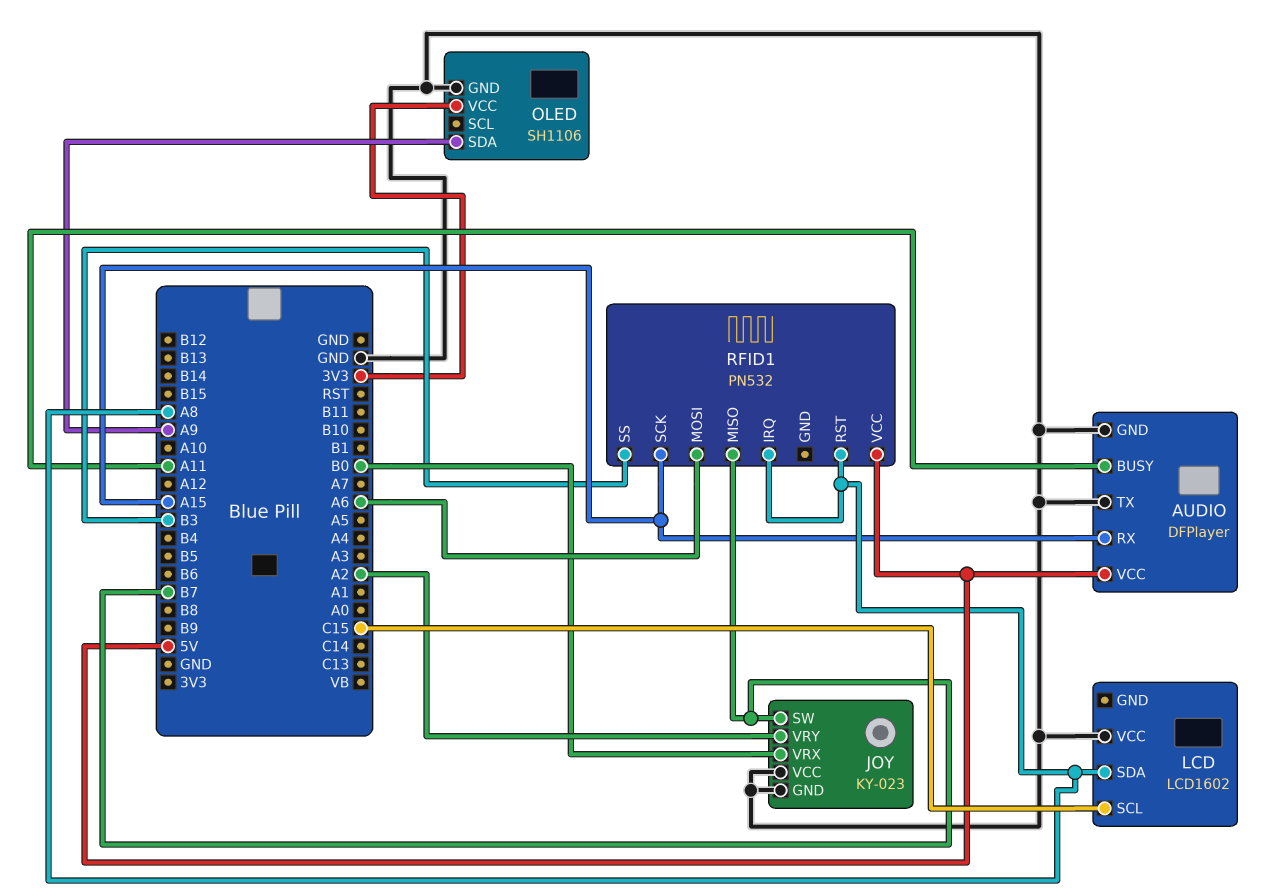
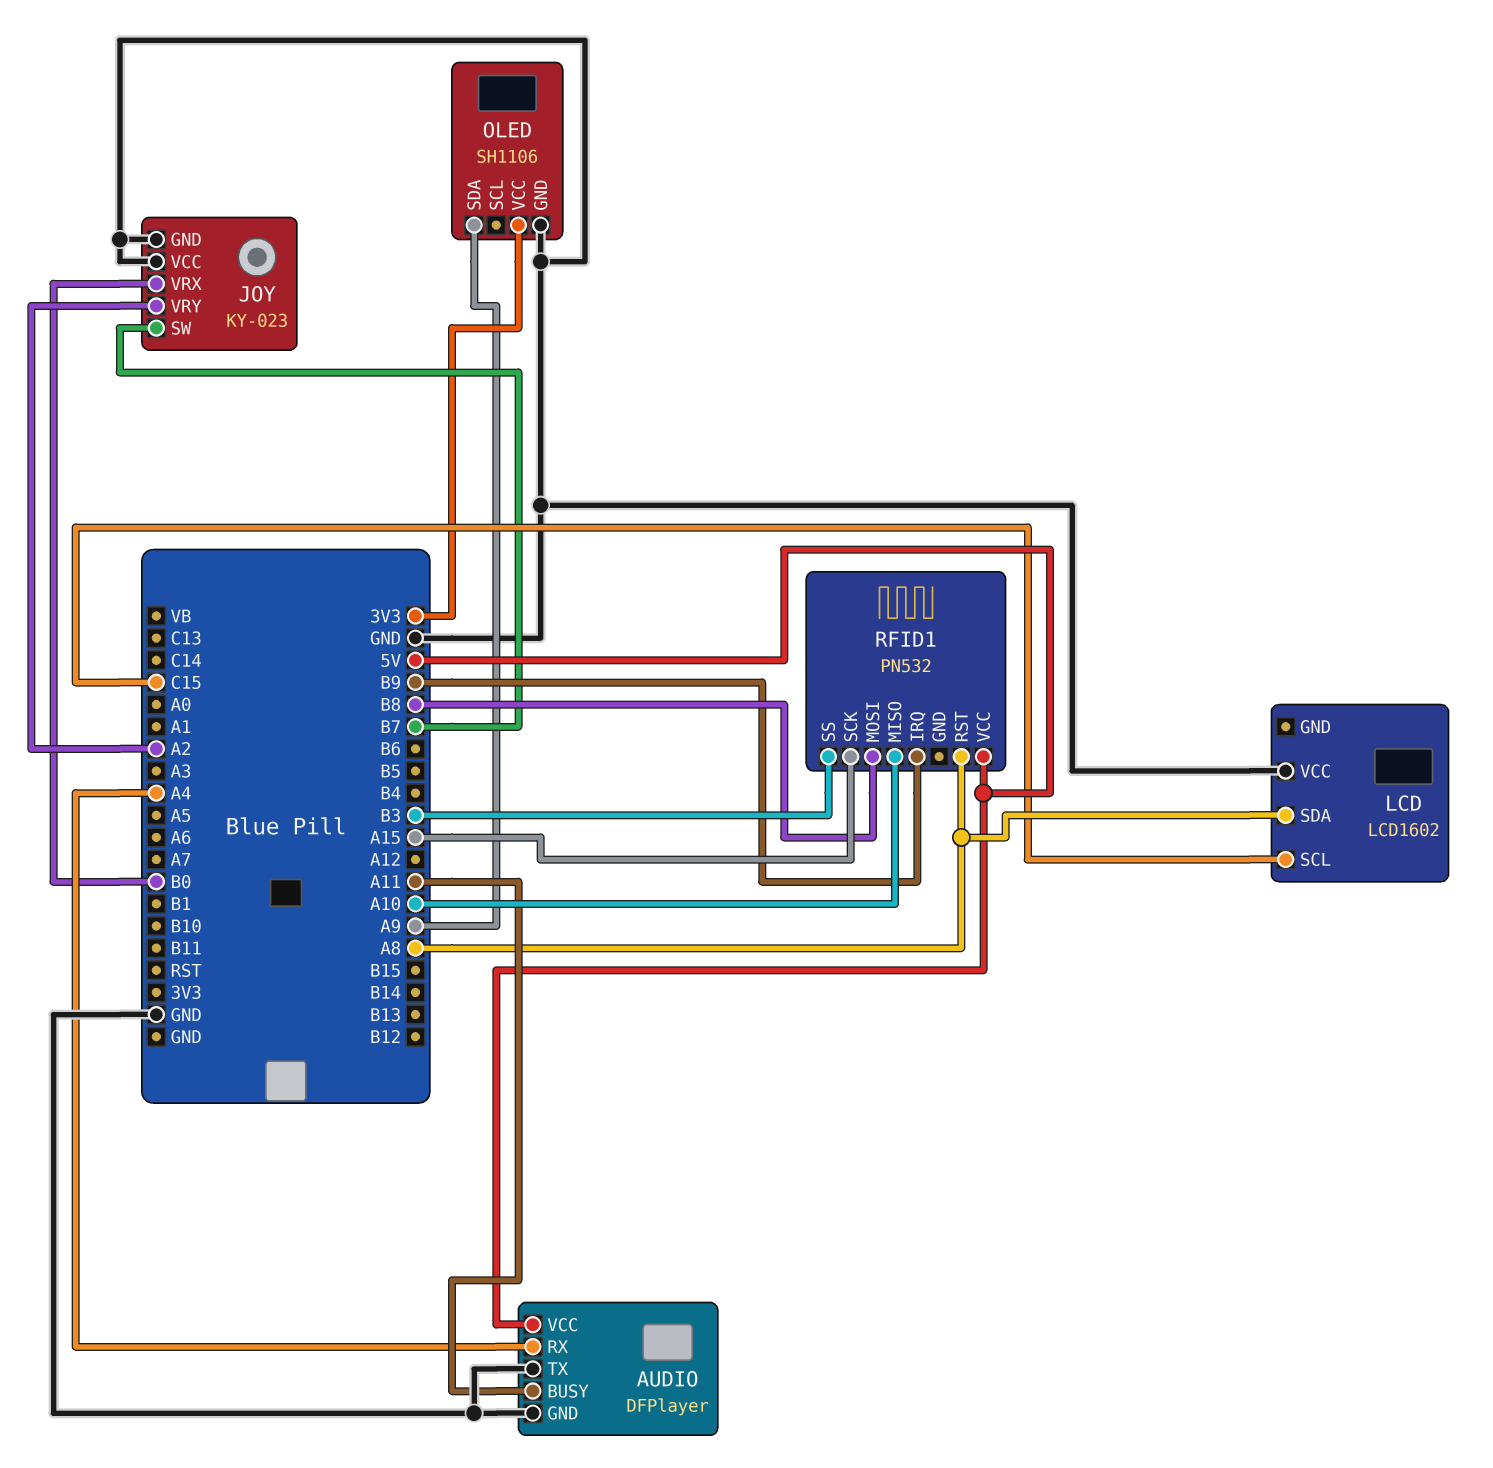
AUDIO pin RX: A15 -> A4
RFID1 pin IRQ: A8 -> B9
RFID1 pin MISO: B7 -> A10
RFID1 pin MOSI: A6 -> B8

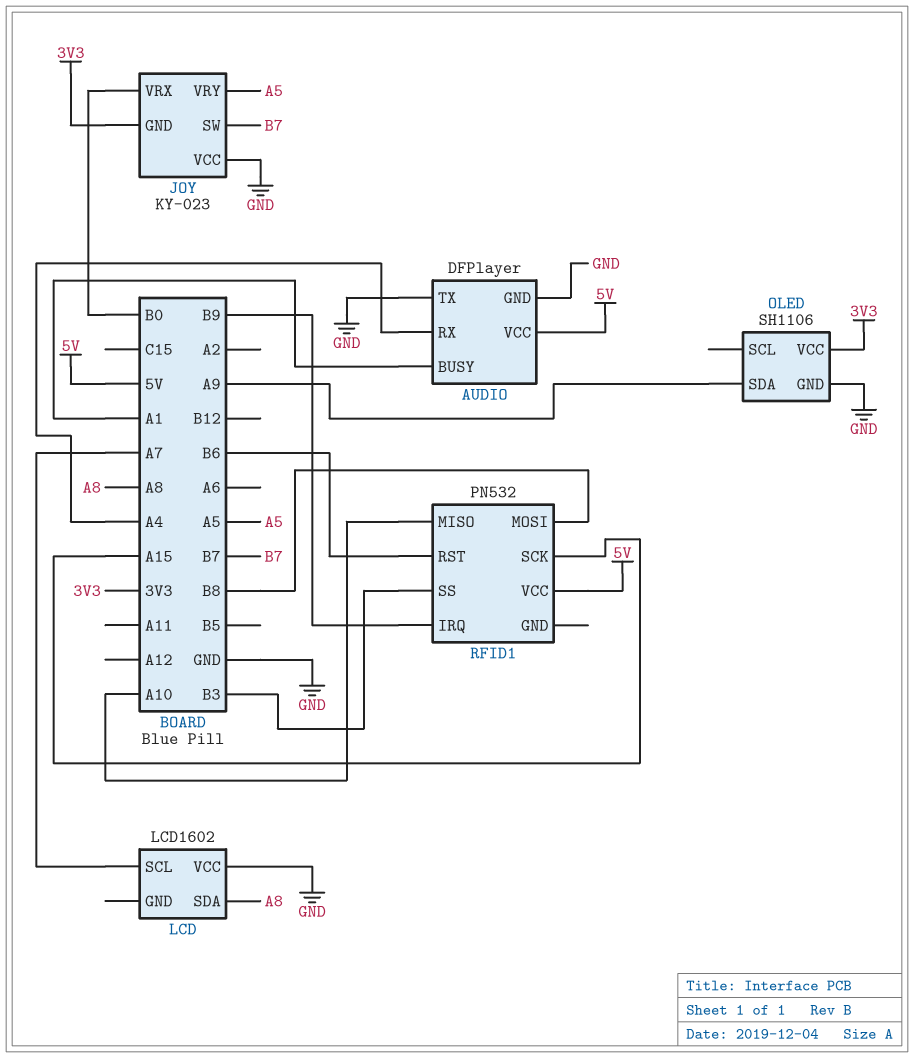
AUDIO pin BUSY: A11 -> A1
JOY pin GND: GND -> 3V3
JOY pin VRY: A2 -> A5
LCD pin SCL: C15 -> A7
RFID1 pin RST: A8 -> B6

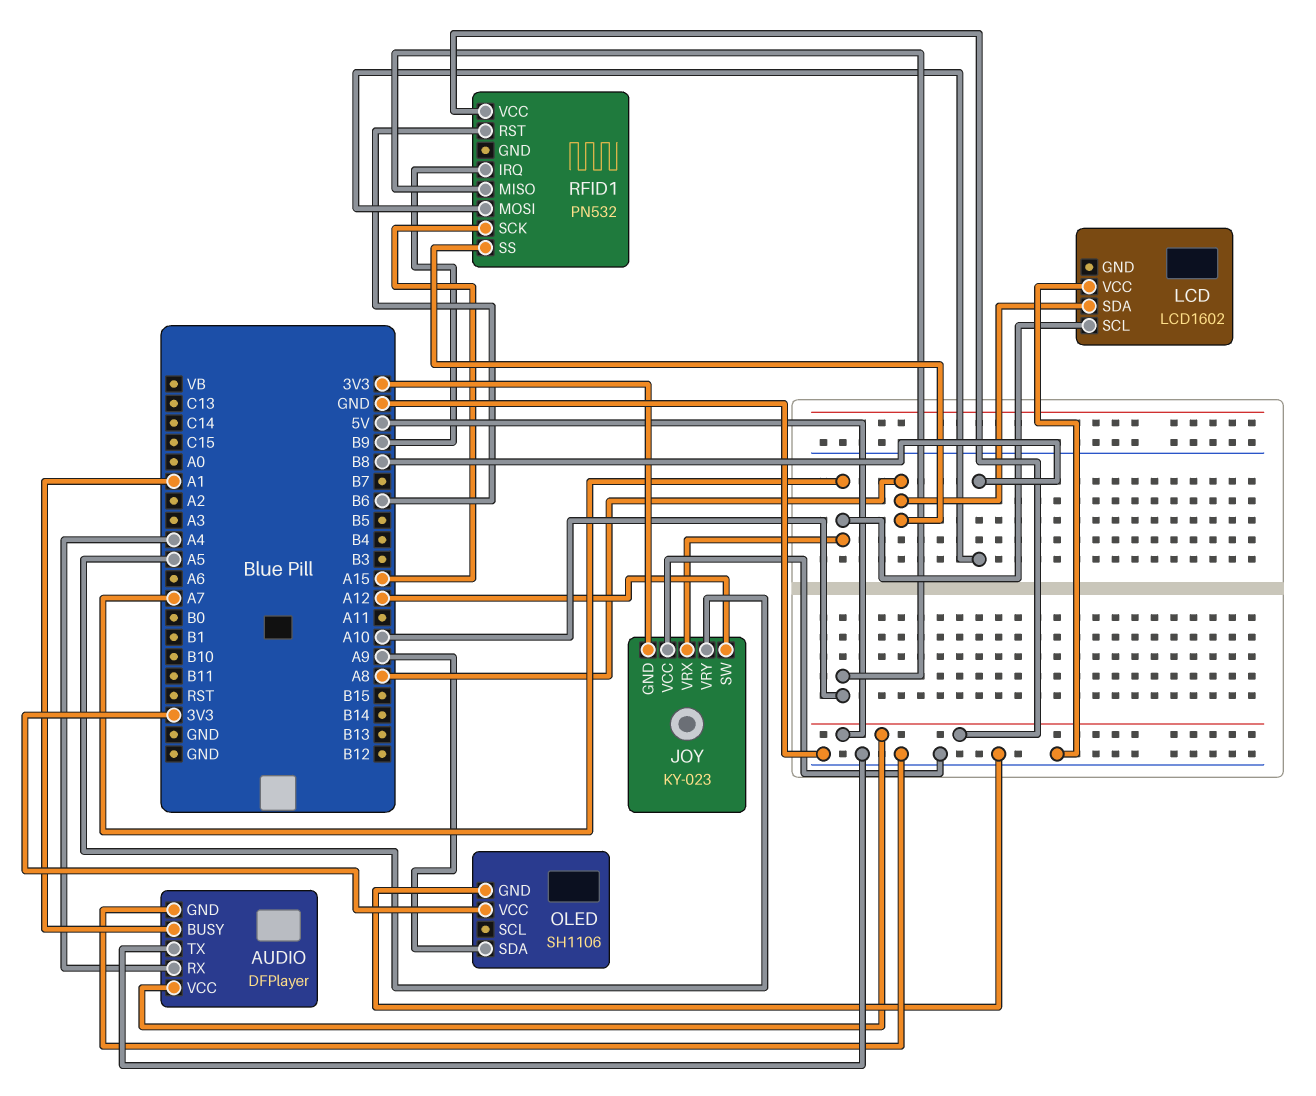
JOY pin SW: B7 -> A12
JOY pin VRX: B0 -> A7
RFID1 pin SS: B3 -> A8

